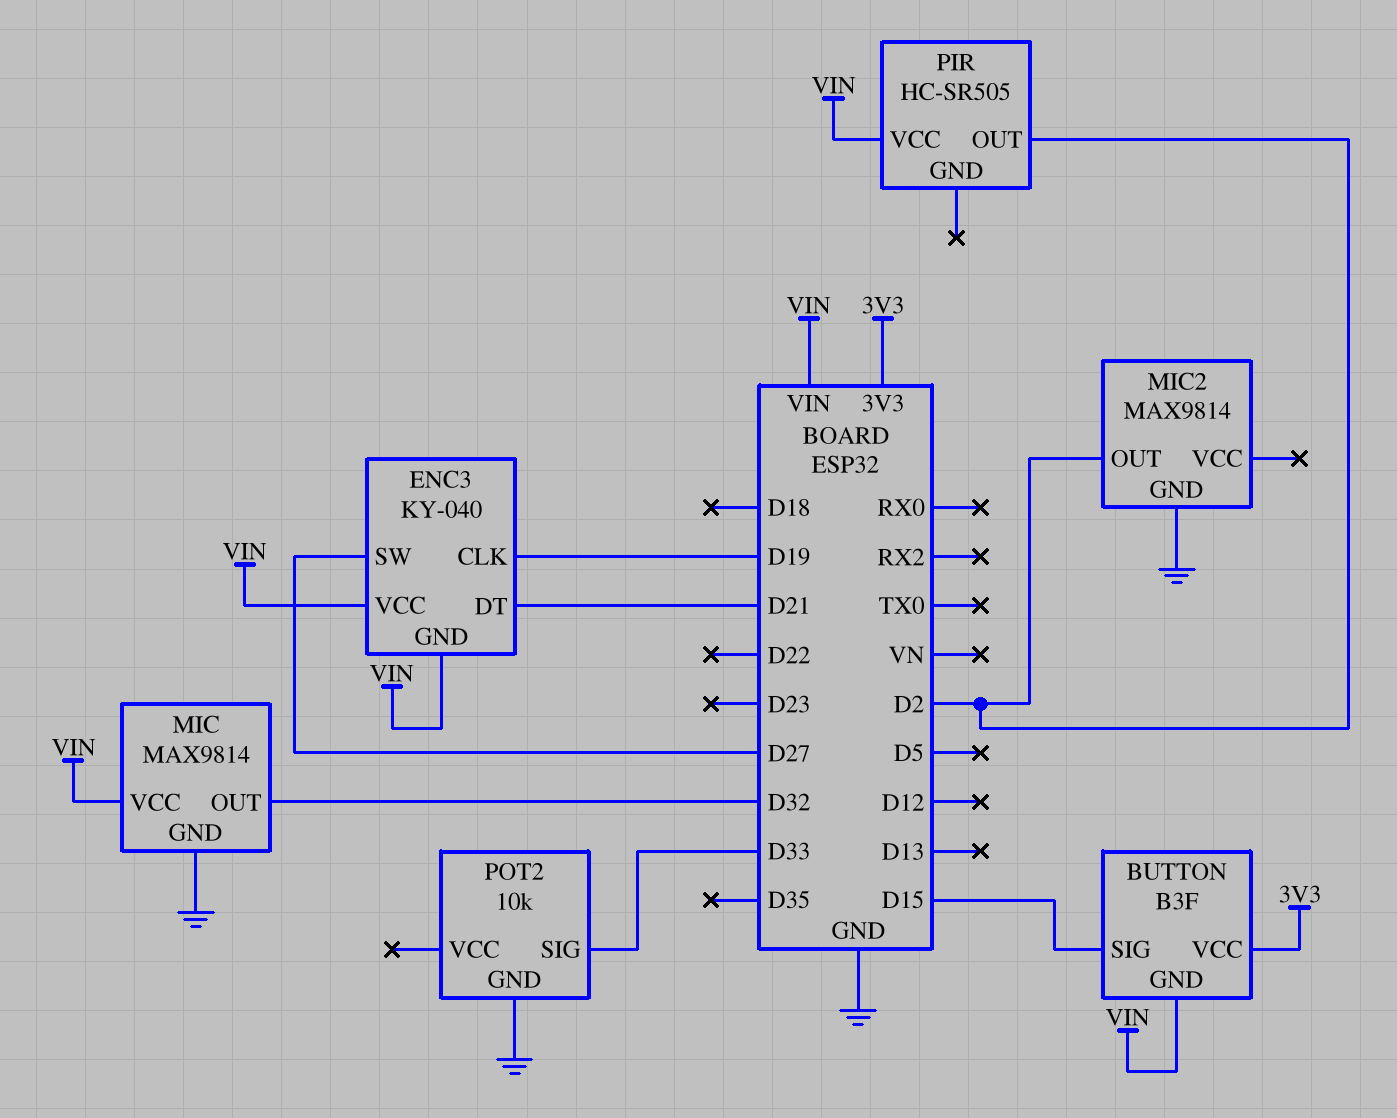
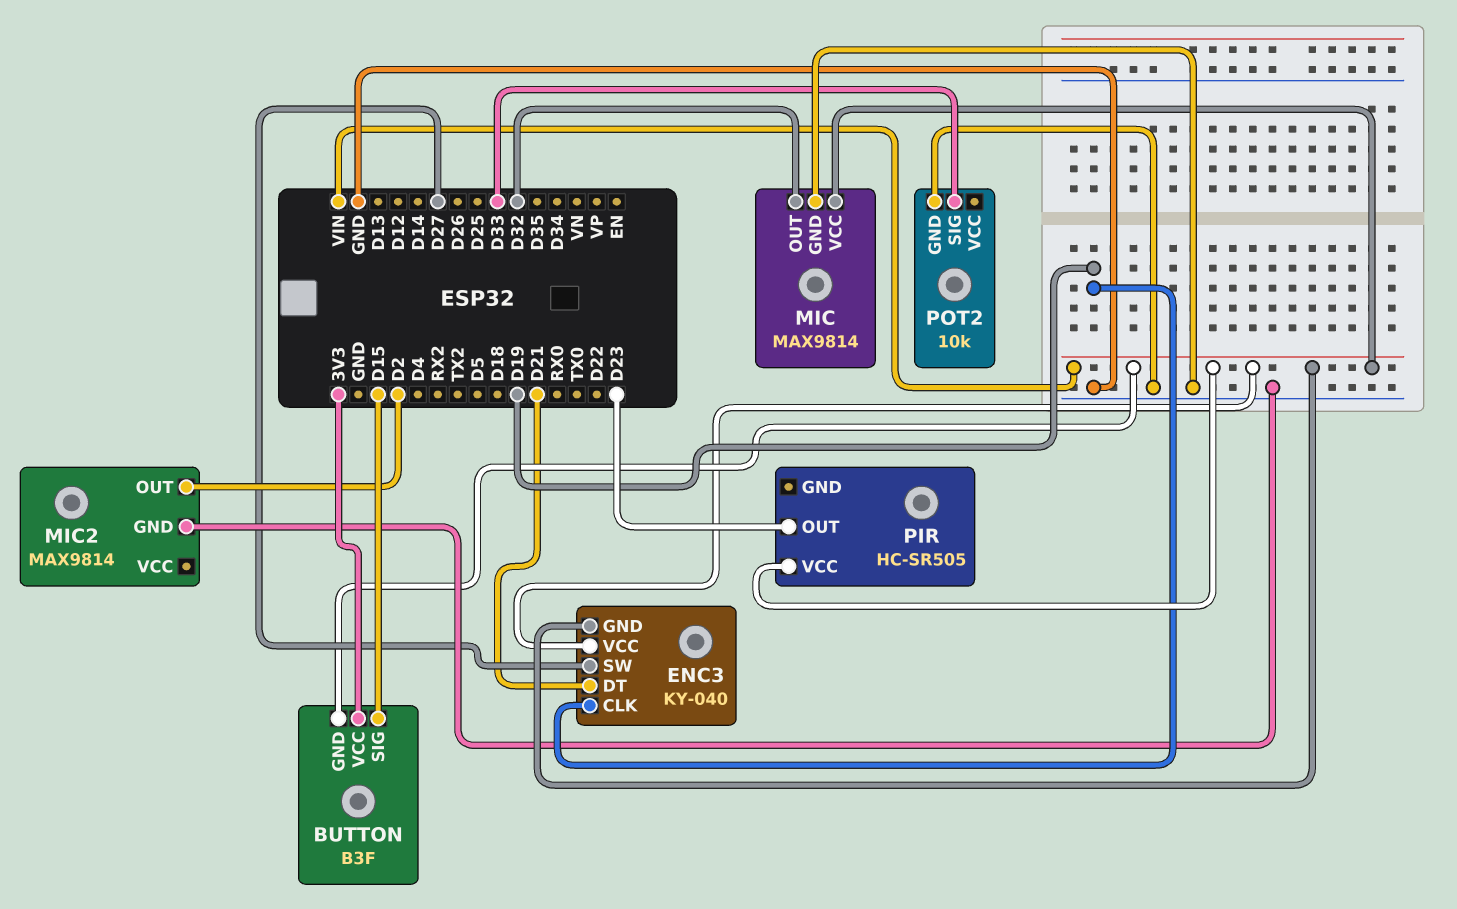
PIR pin OUT: D2 -> D23

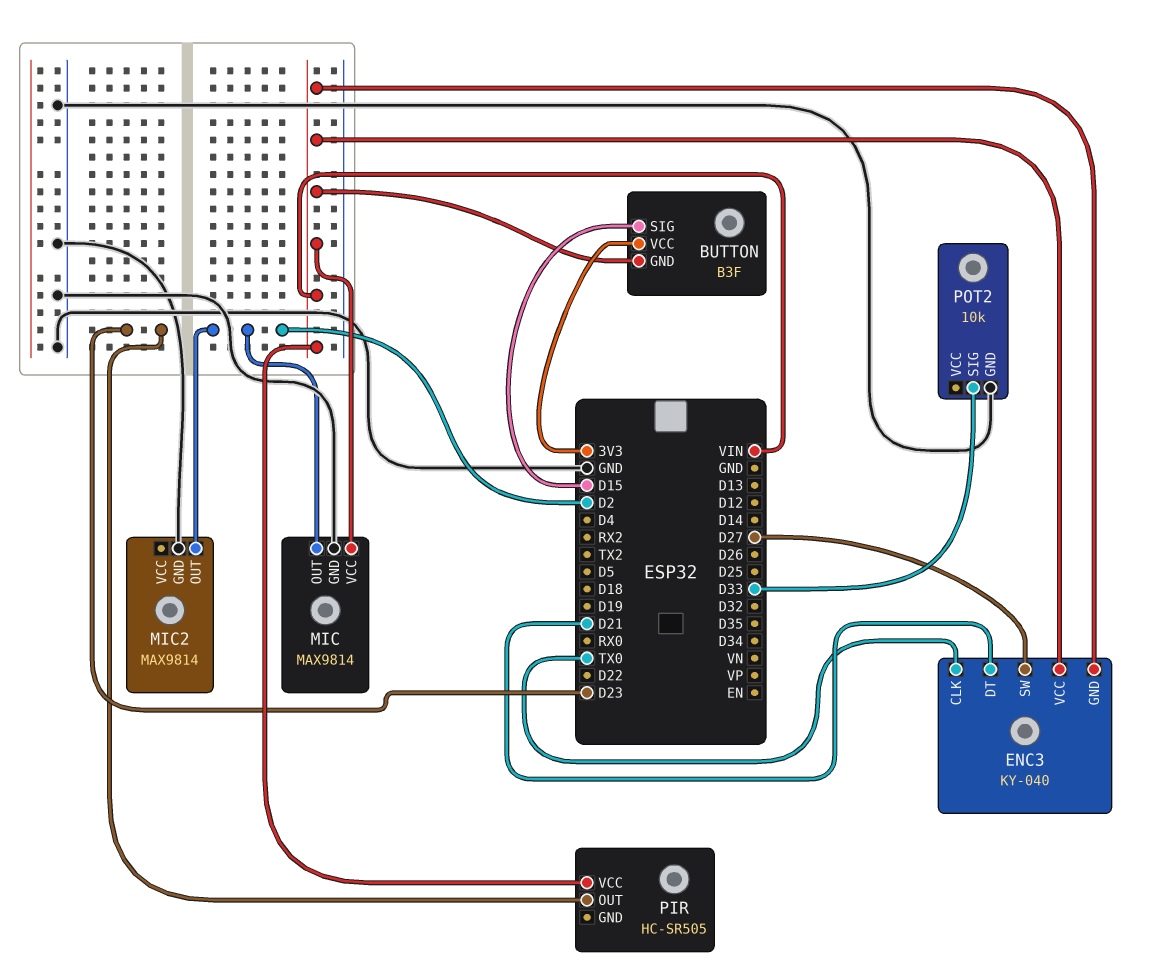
ENC3 pin CLK: D19 -> TX0
MIC pin OUT: D32 -> D2

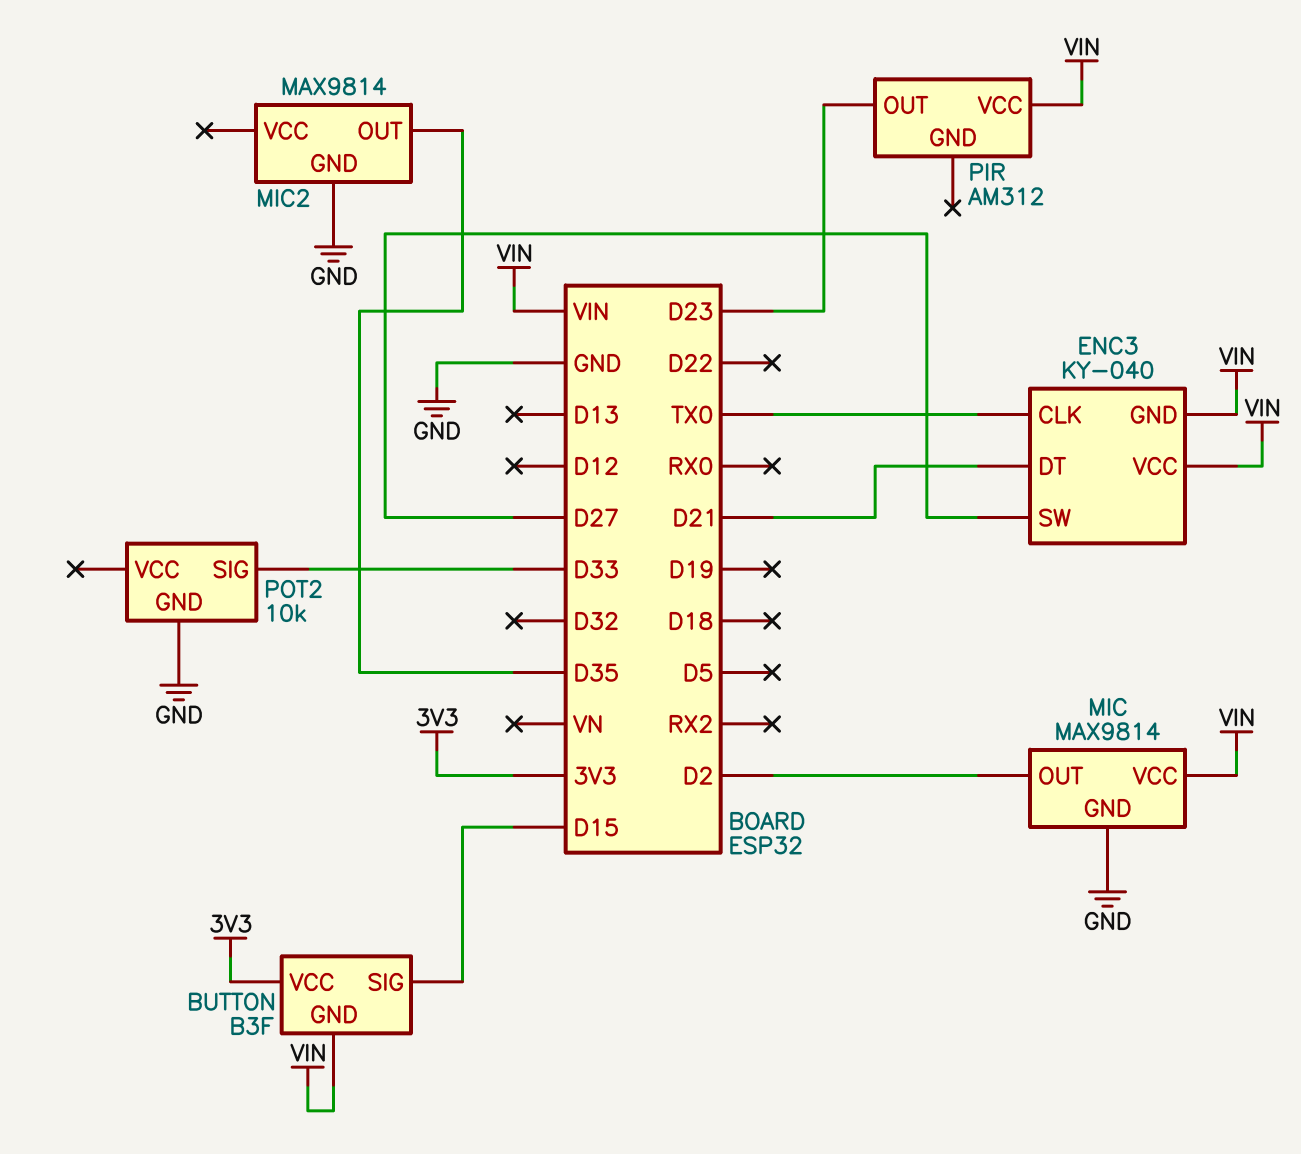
MIC2 pin OUT: D2 -> D35
PIR: HC-SR505 -> AM312

